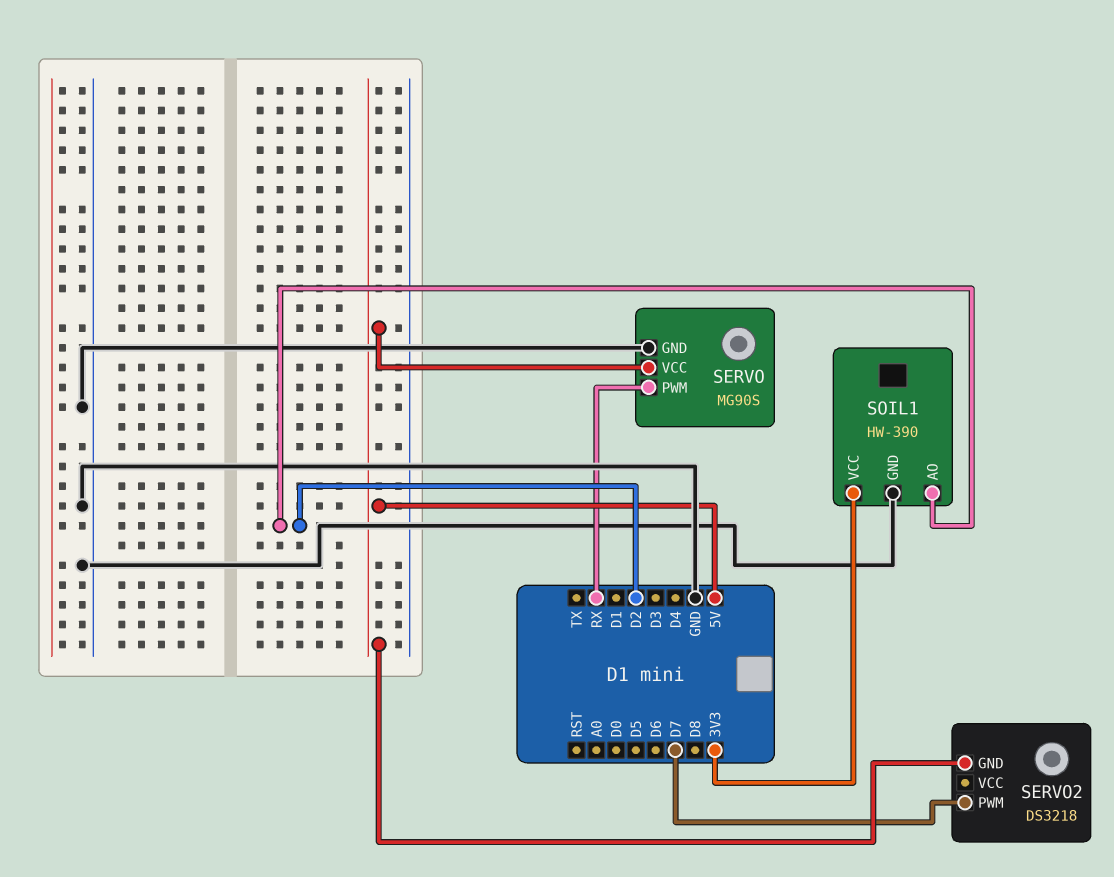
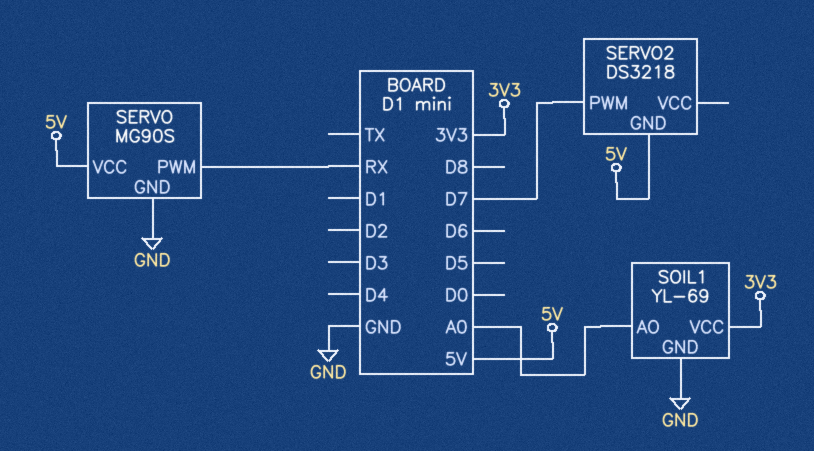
SOIL1: HW-390 -> YL-69
SOIL1 pin AO: D2 -> A0

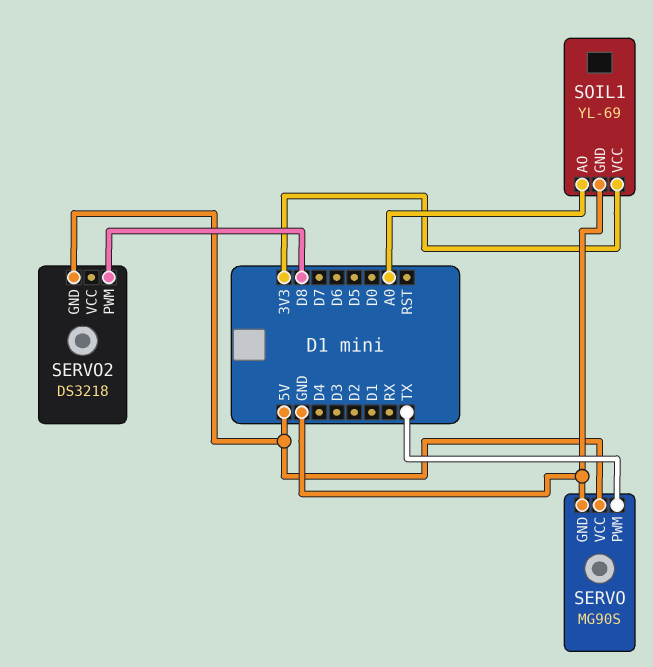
SERVO pin PWM: RX -> TX
SERVO2 pin PWM: D7 -> D8

